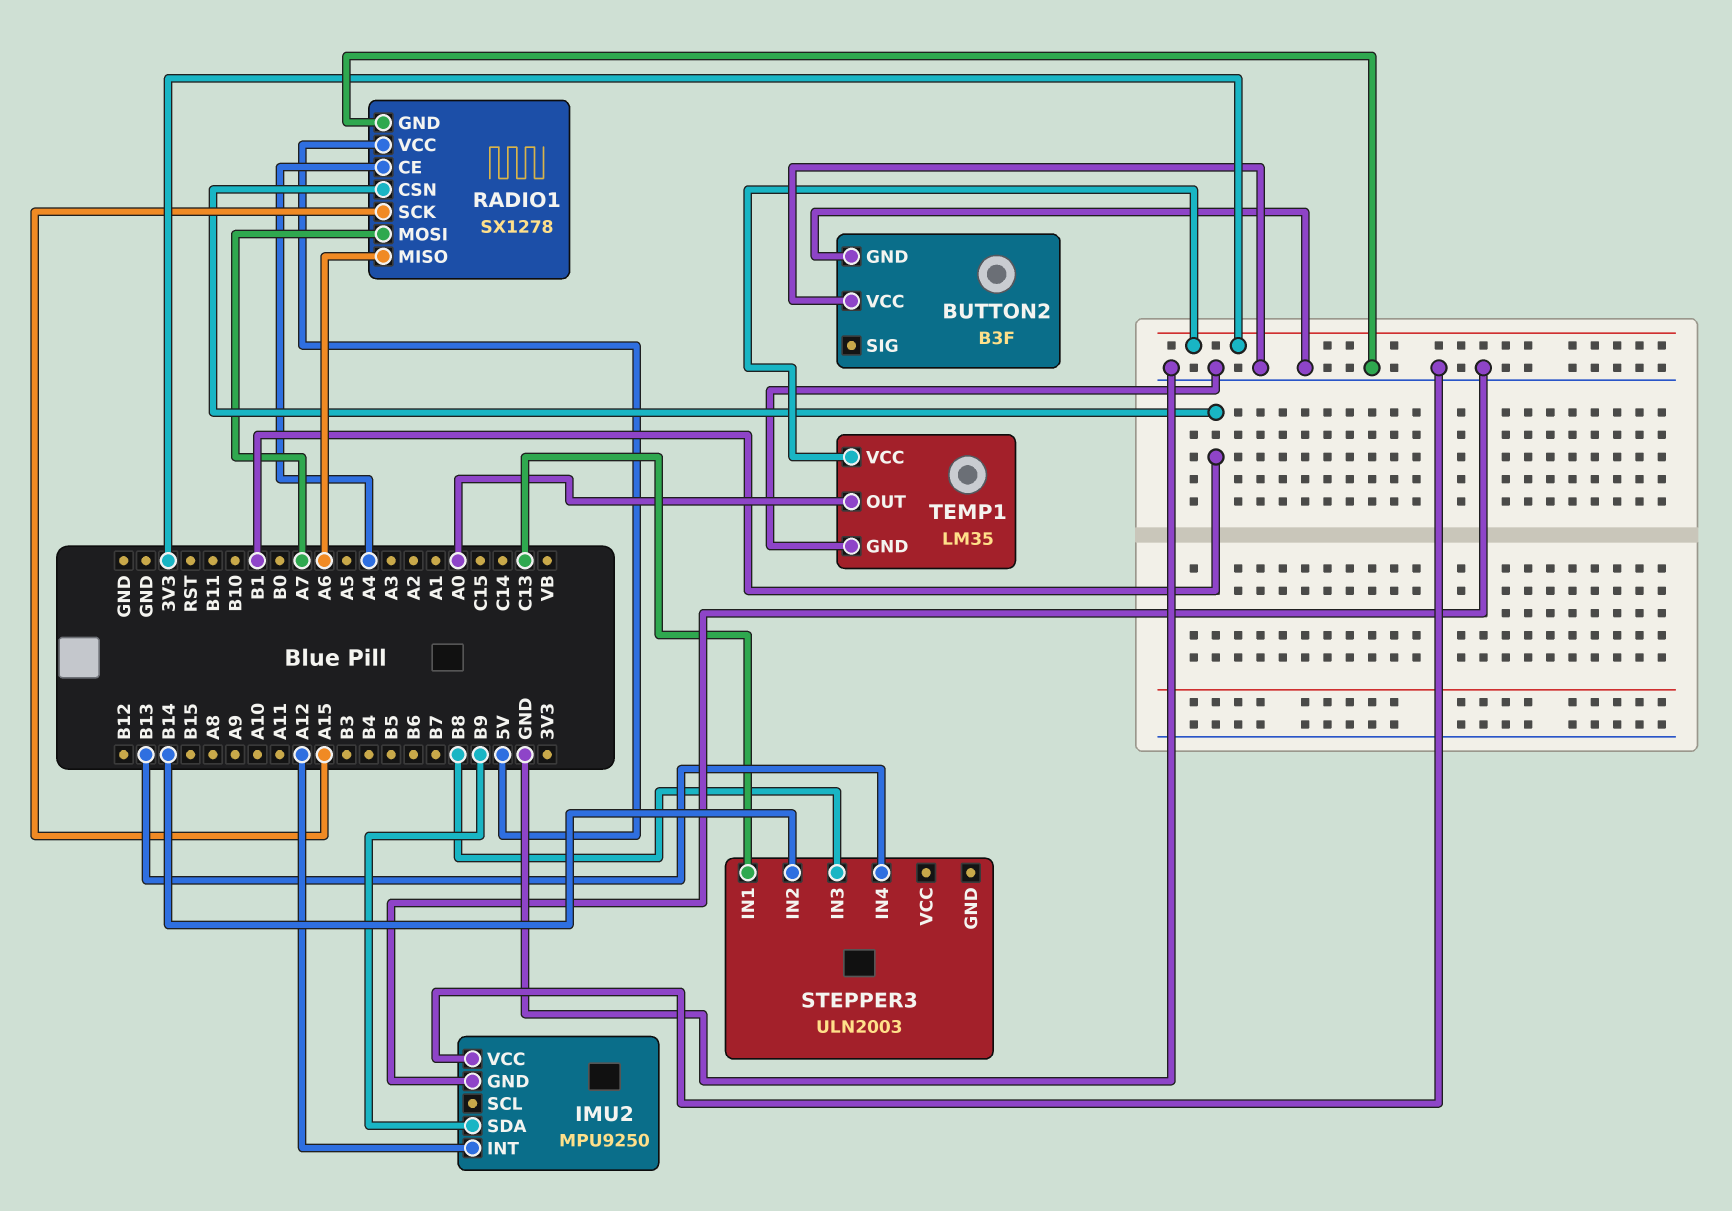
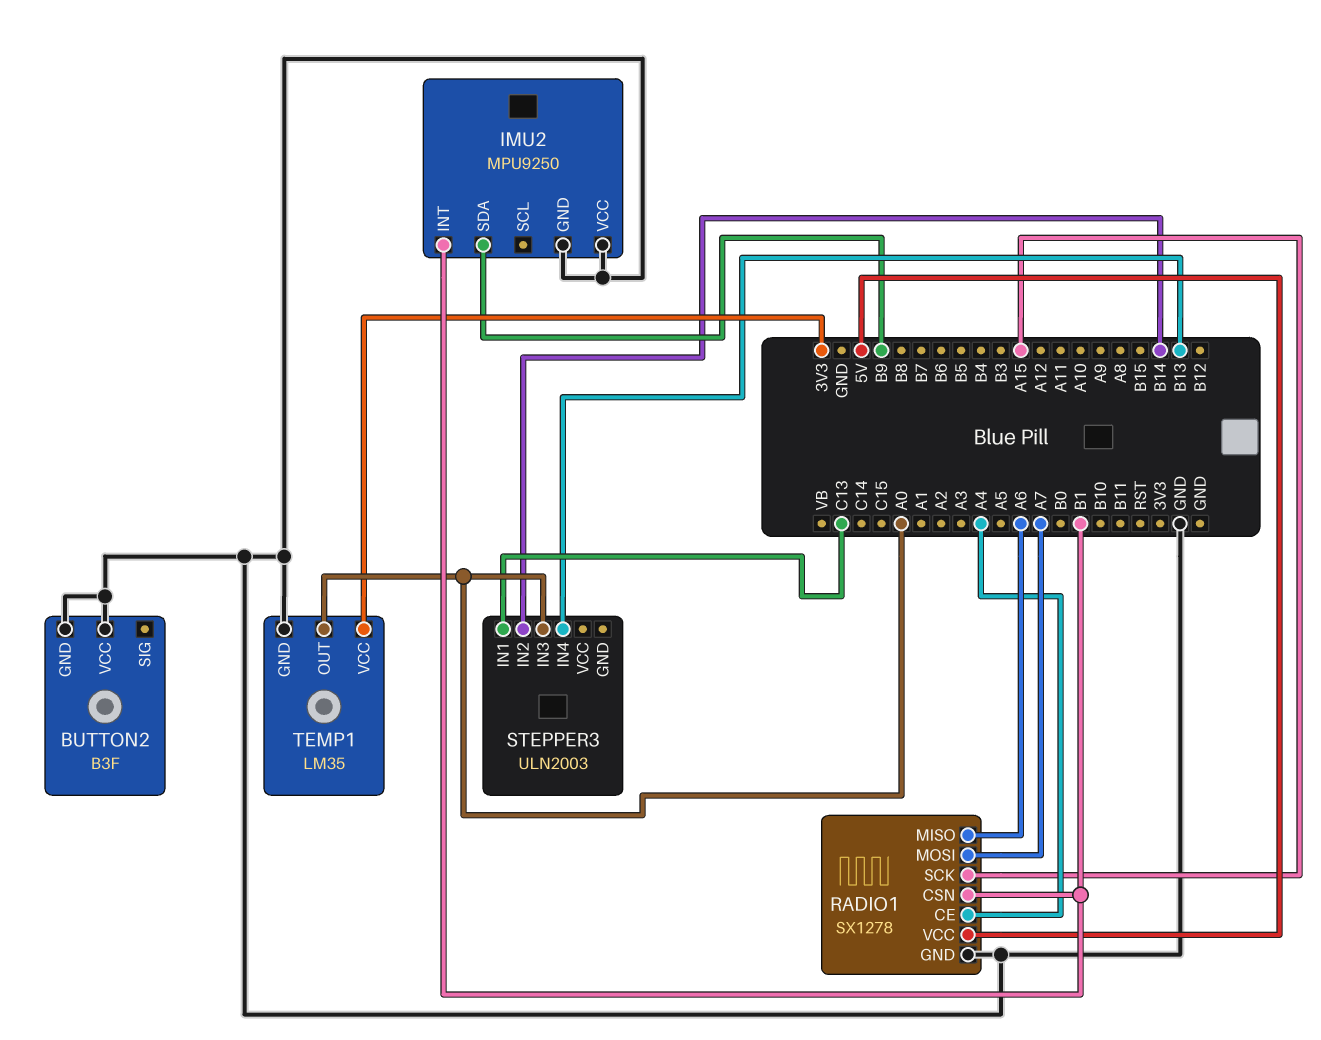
IMU2 pin INT: A12 -> B1
STEPPER3 pin IN3: B8 -> A0

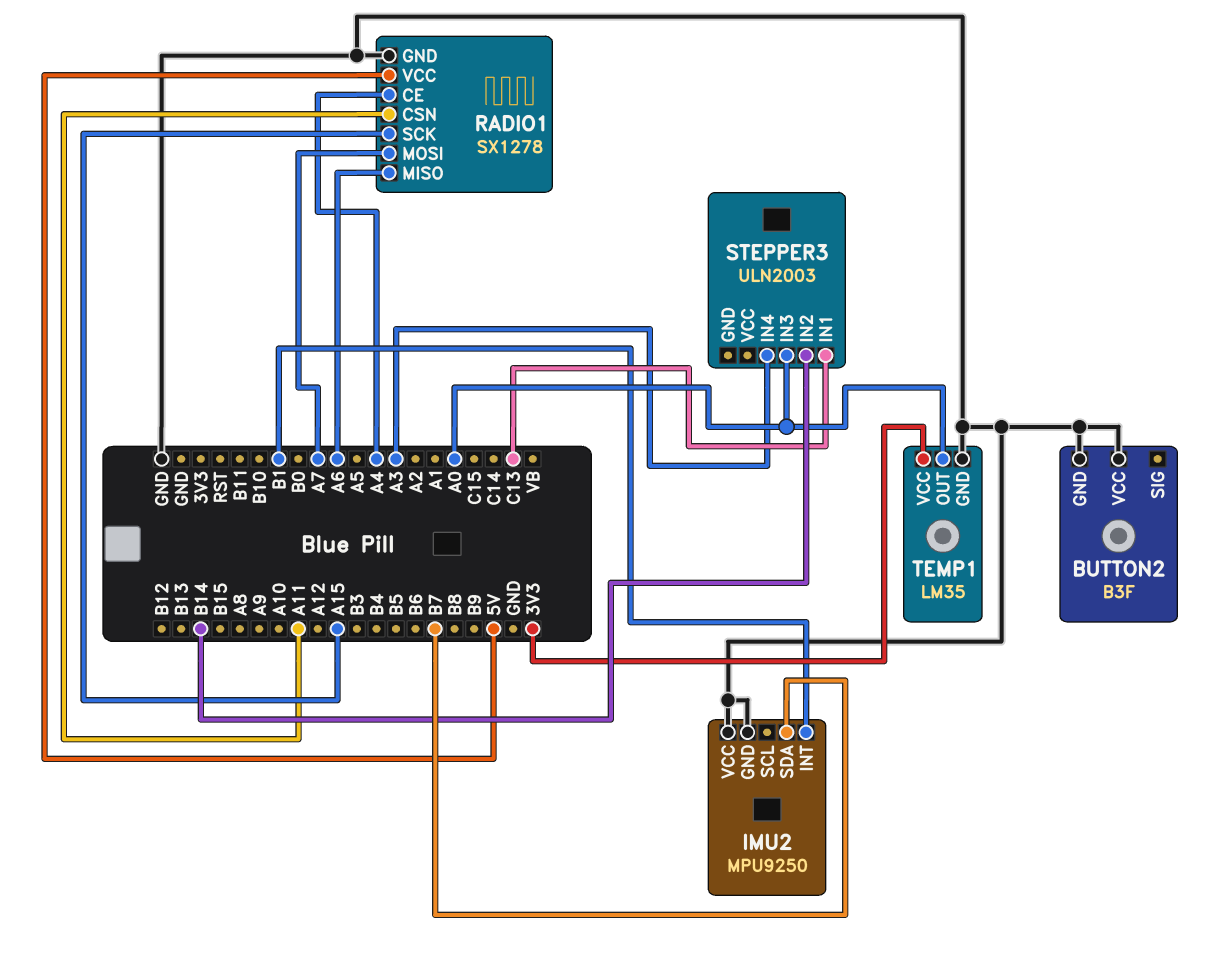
IMU2 pin SDA: B9 -> B7
RADIO1 pin CSN: B1 -> A11
STEPPER3 pin IN4: B13 -> A3

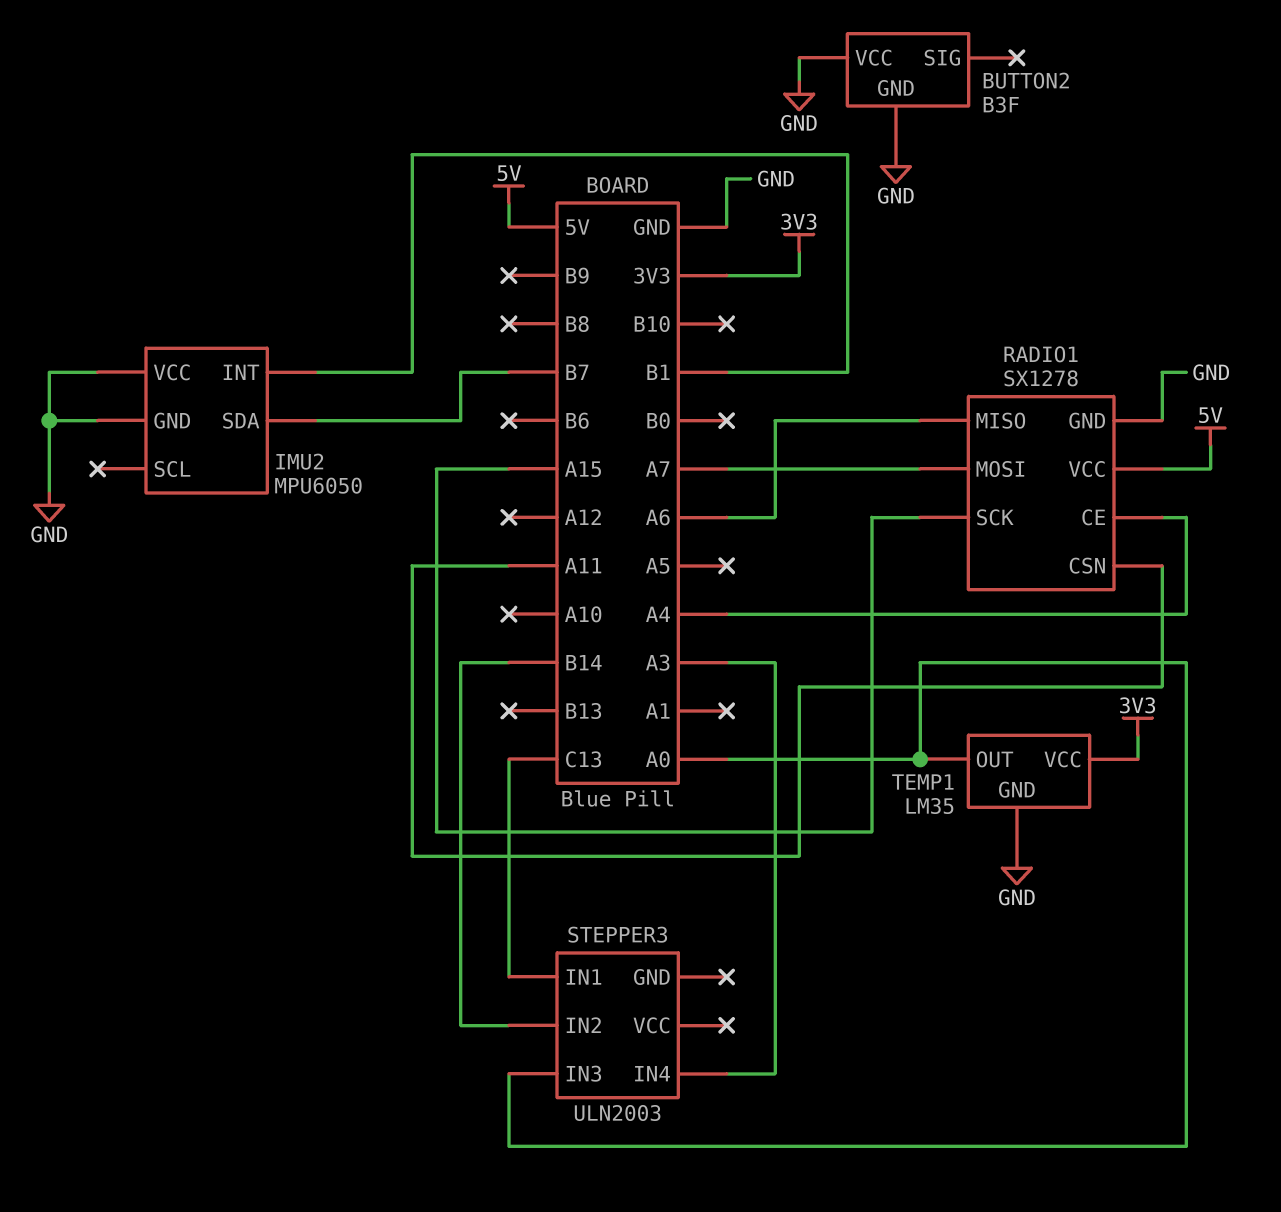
IMU2: MPU9250 -> MPU6050

